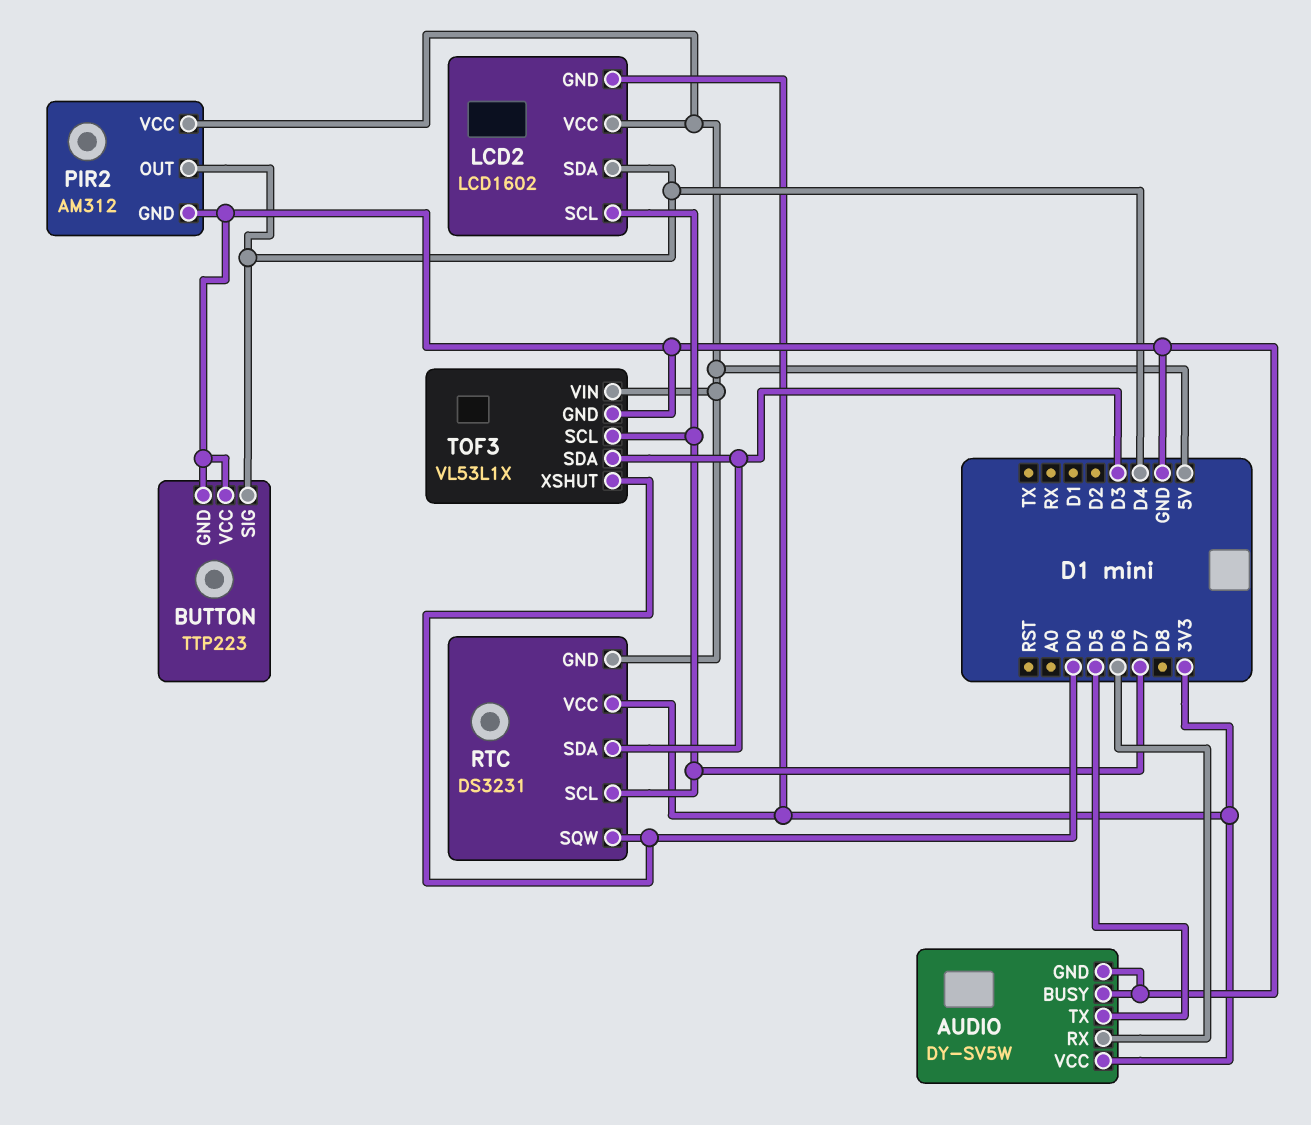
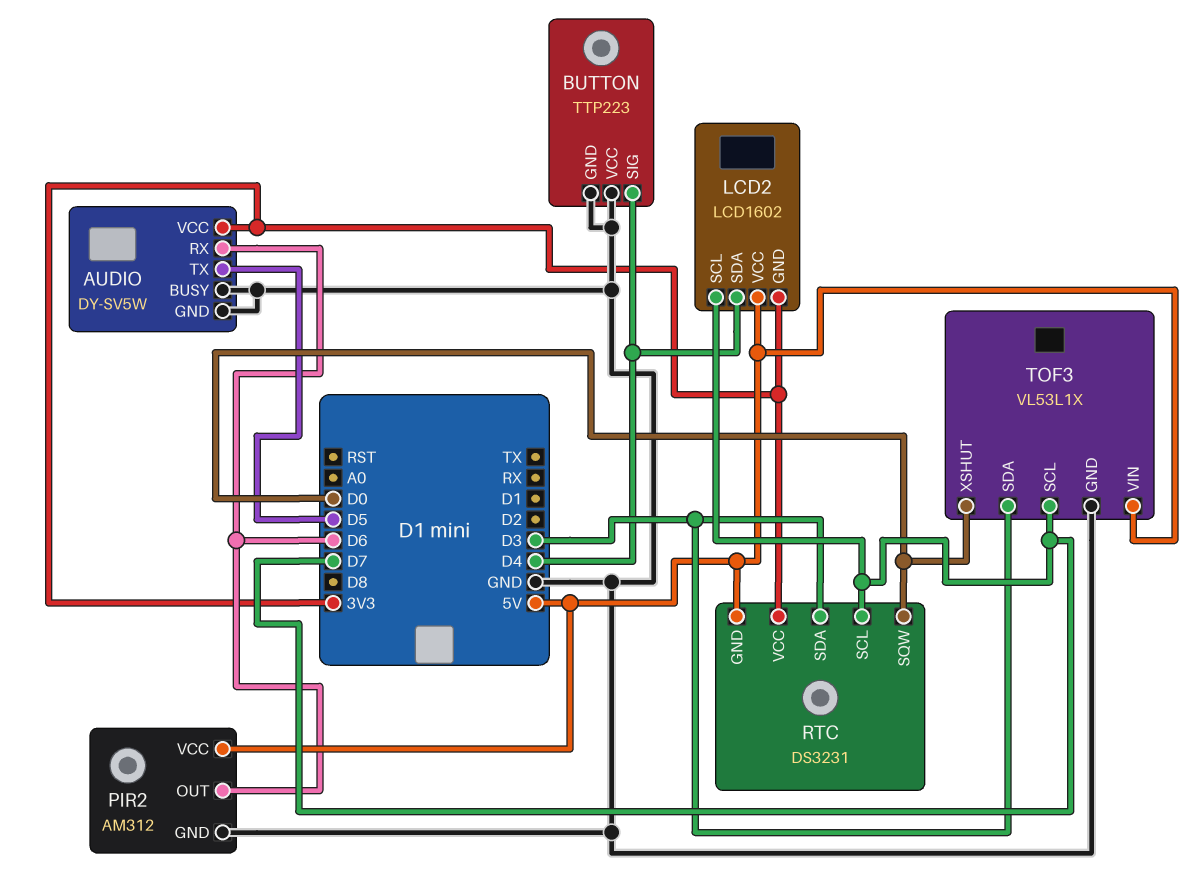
PIR2 pin OUT: D4 -> D6

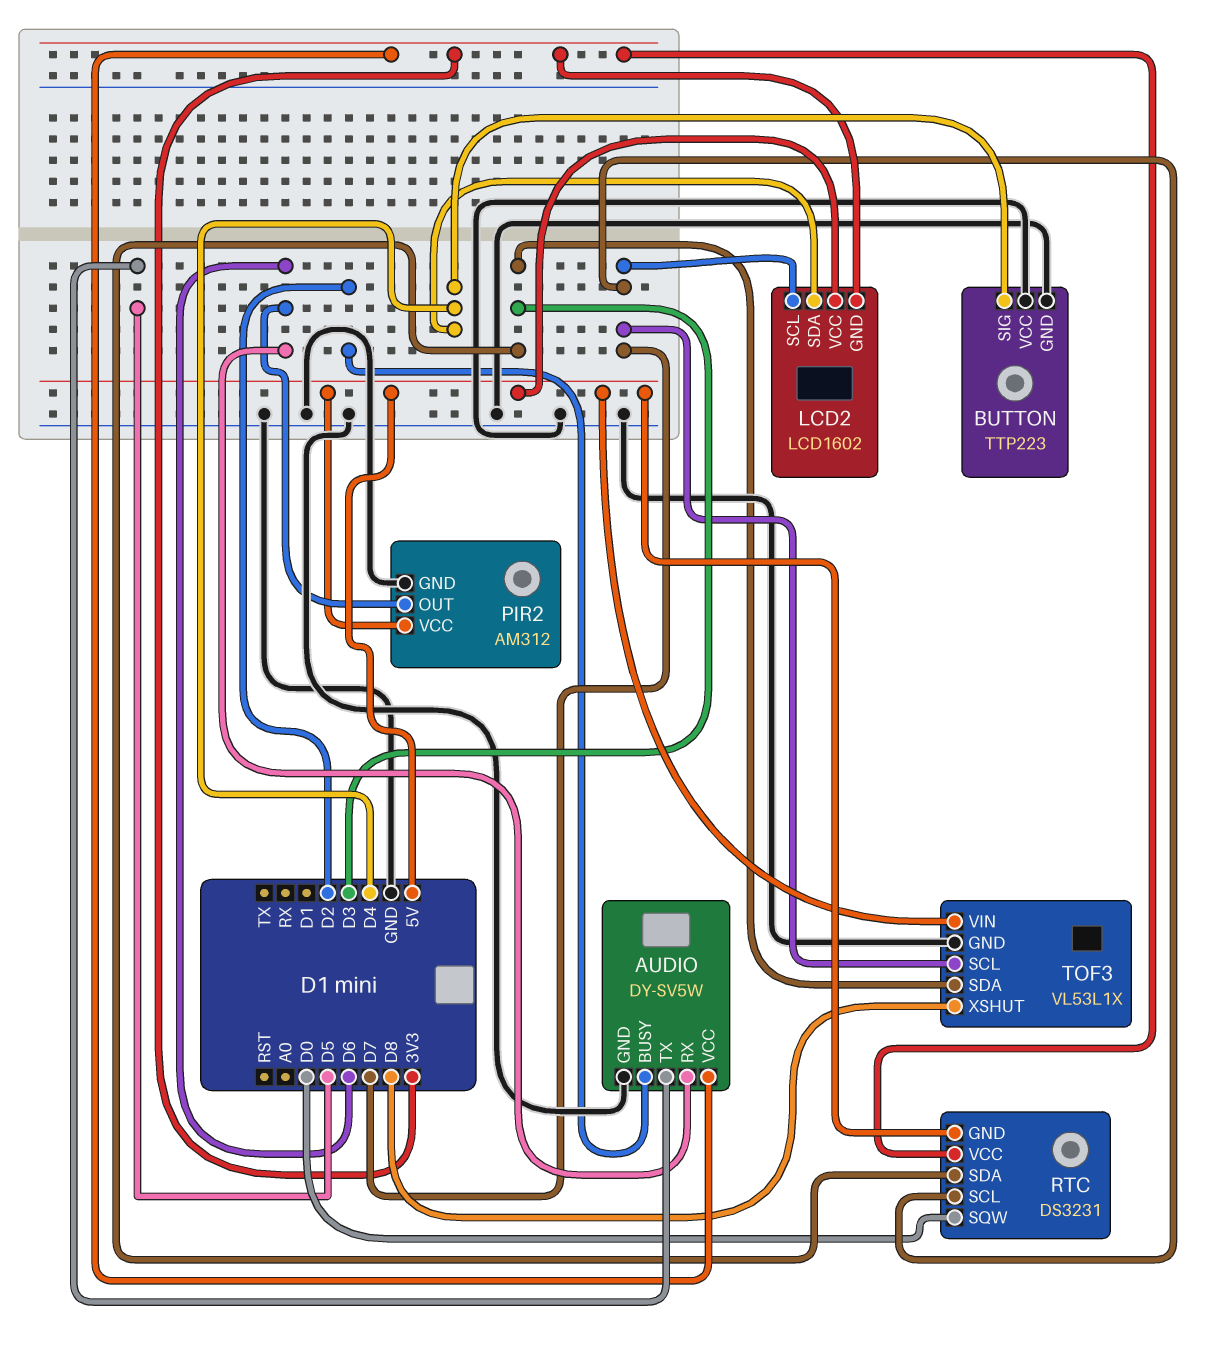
AUDIO pin BUSY: GND -> D2
TOF3 pin XSHUT: D0 -> D8

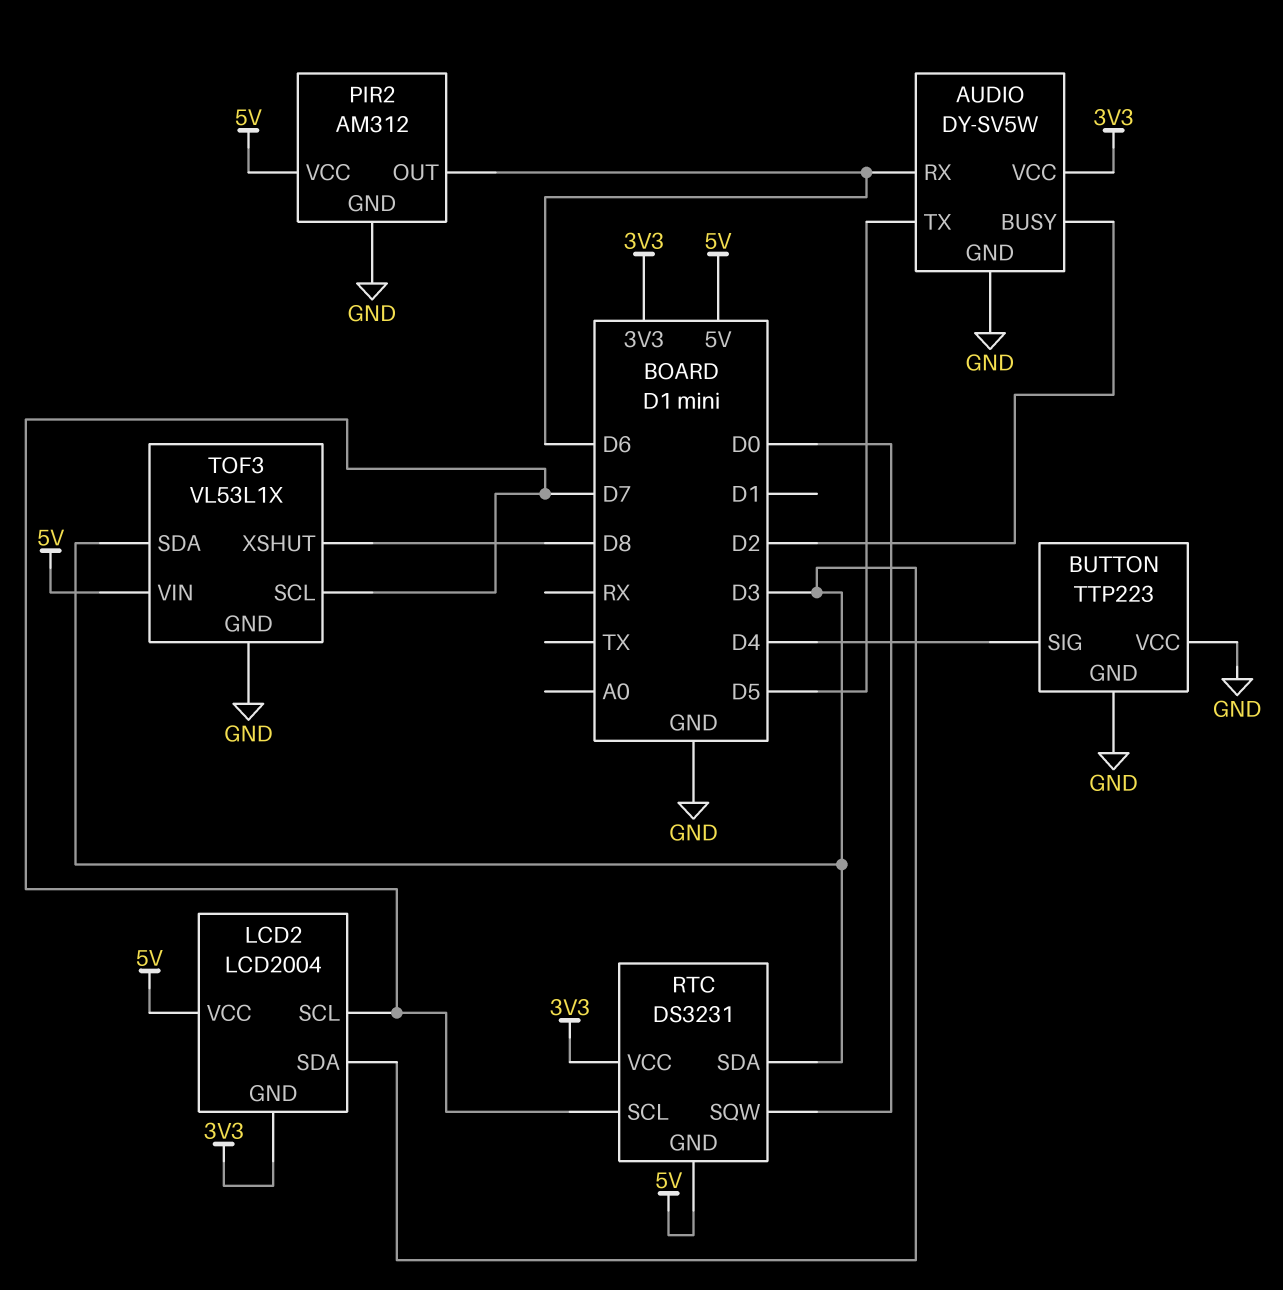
LCD2: LCD1602 -> LCD2004
LCD2 pin SDA: D4 -> D3

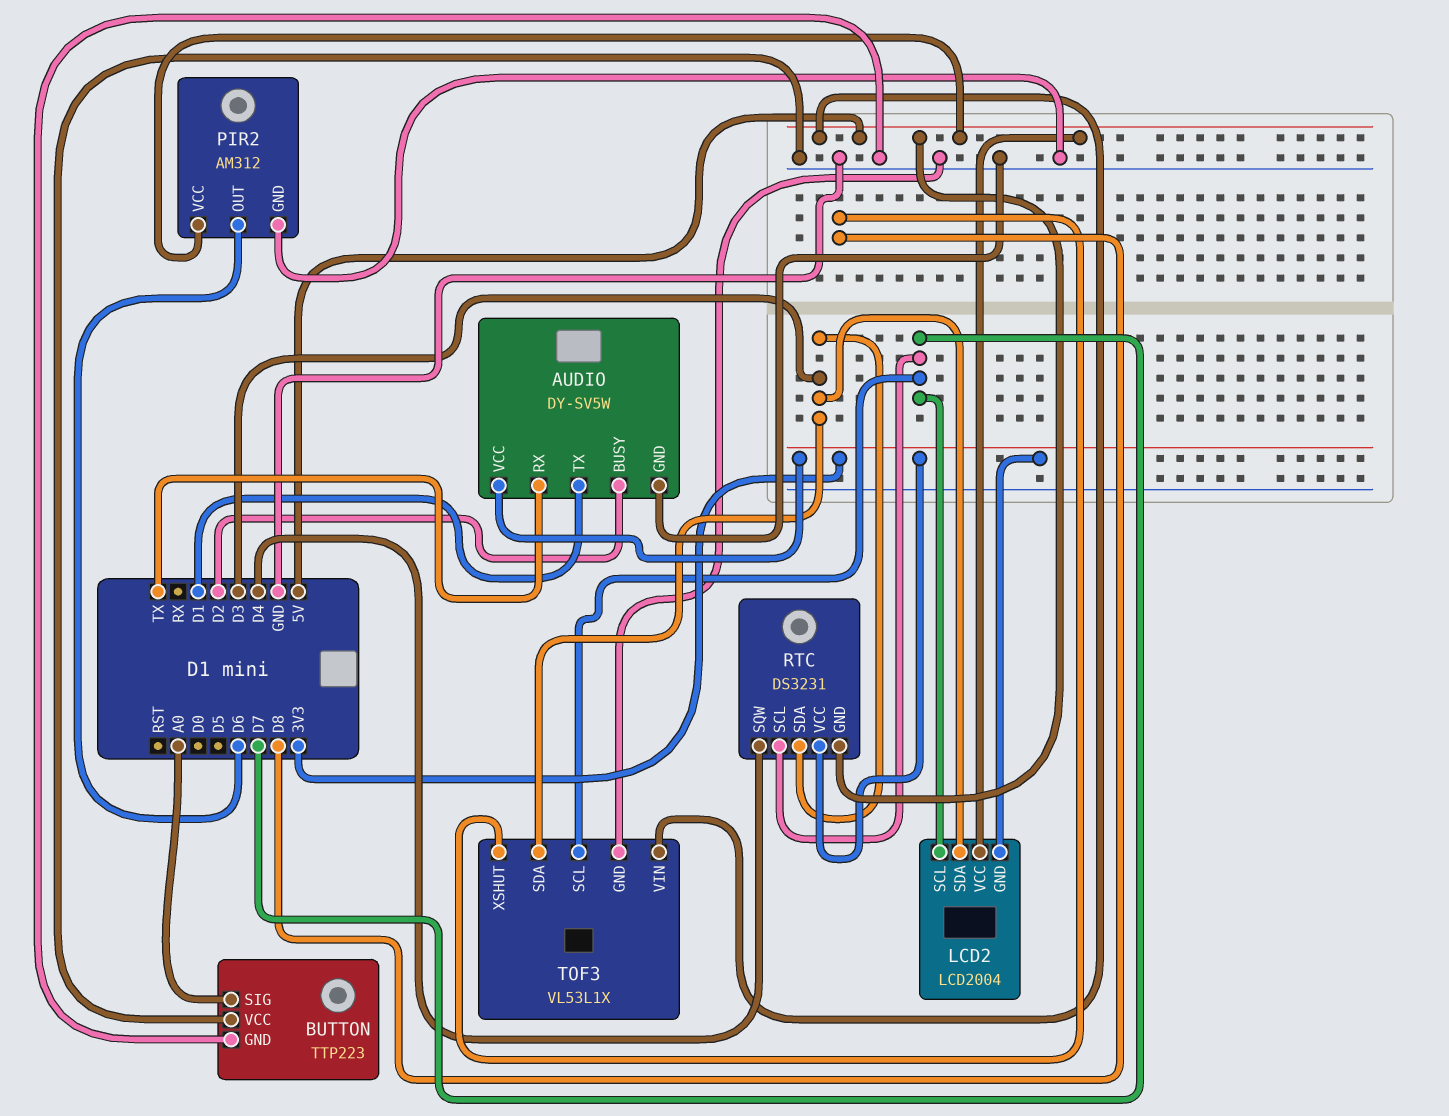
AUDIO pin RX: D6 -> TX
AUDIO pin TX: D5 -> D1
BUTTON pin SIG: D4 -> A0
RTC pin SQW: D0 -> D4

